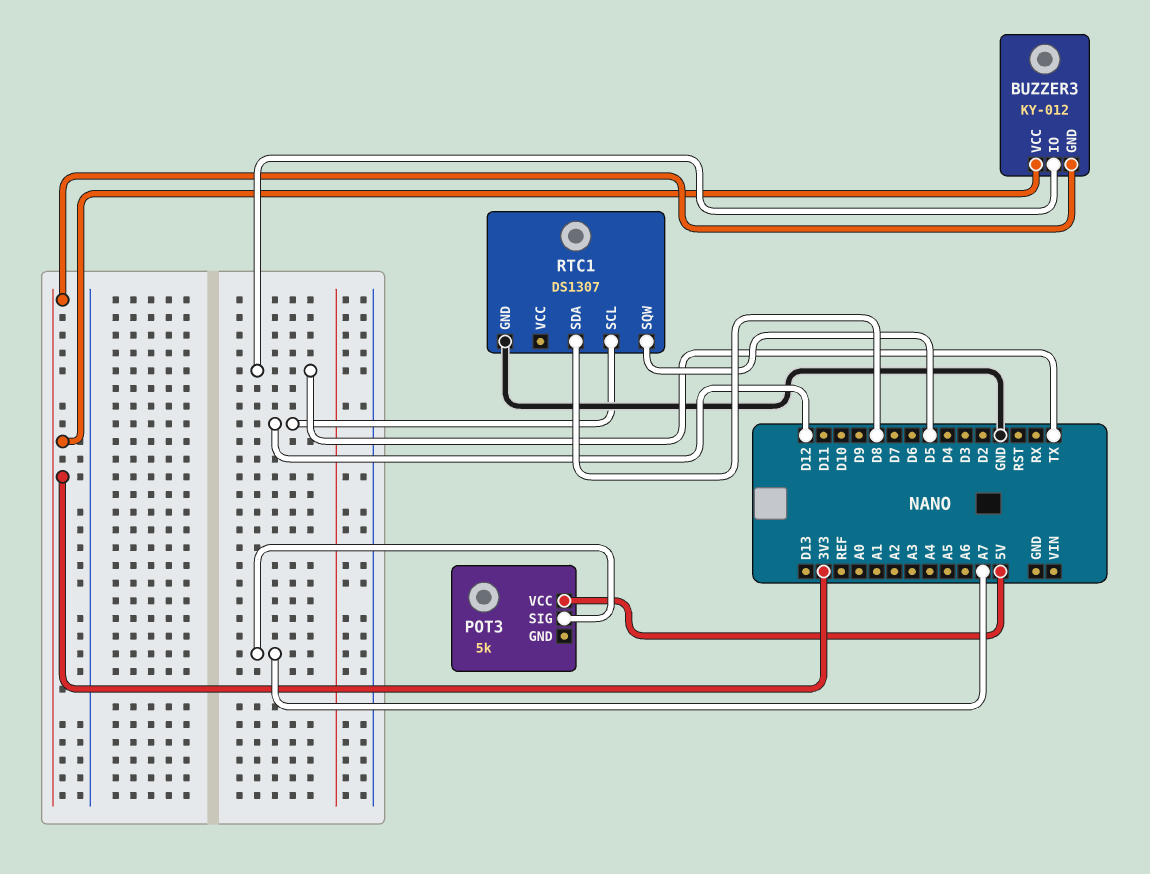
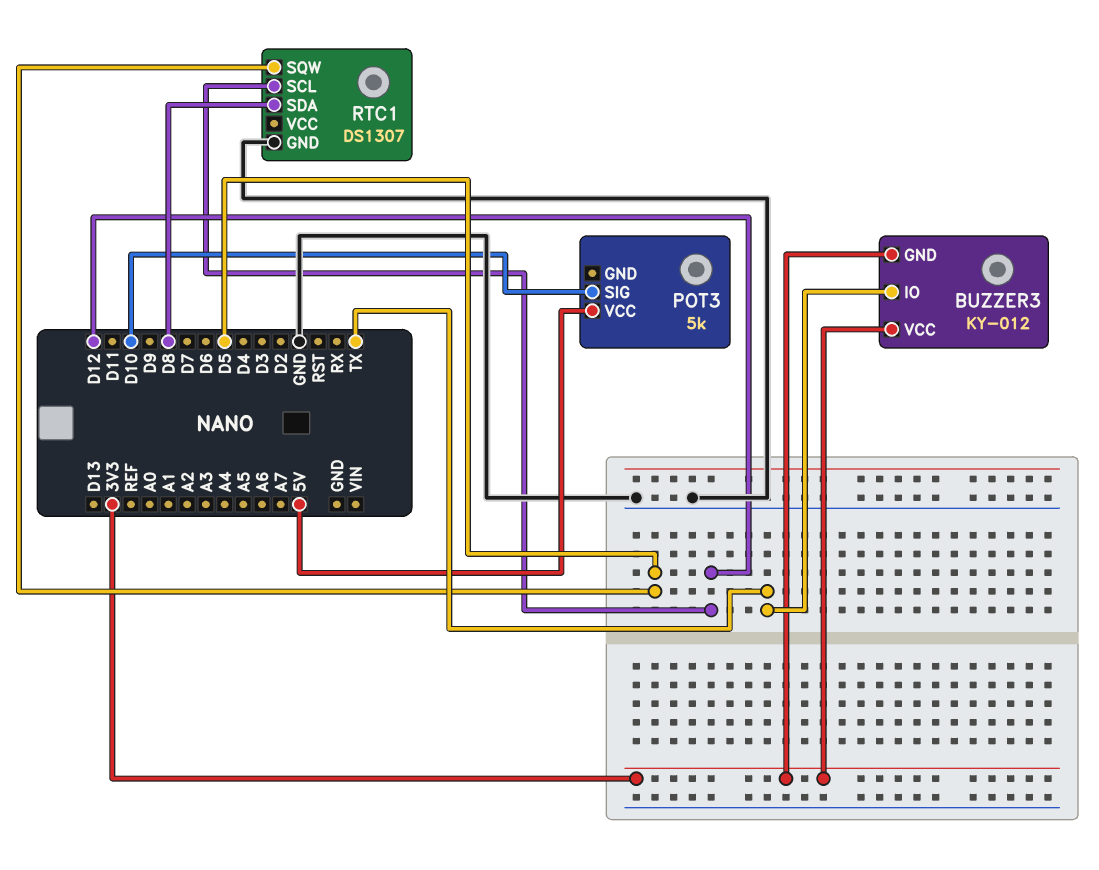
POT3 pin SIG: A7 -> D10

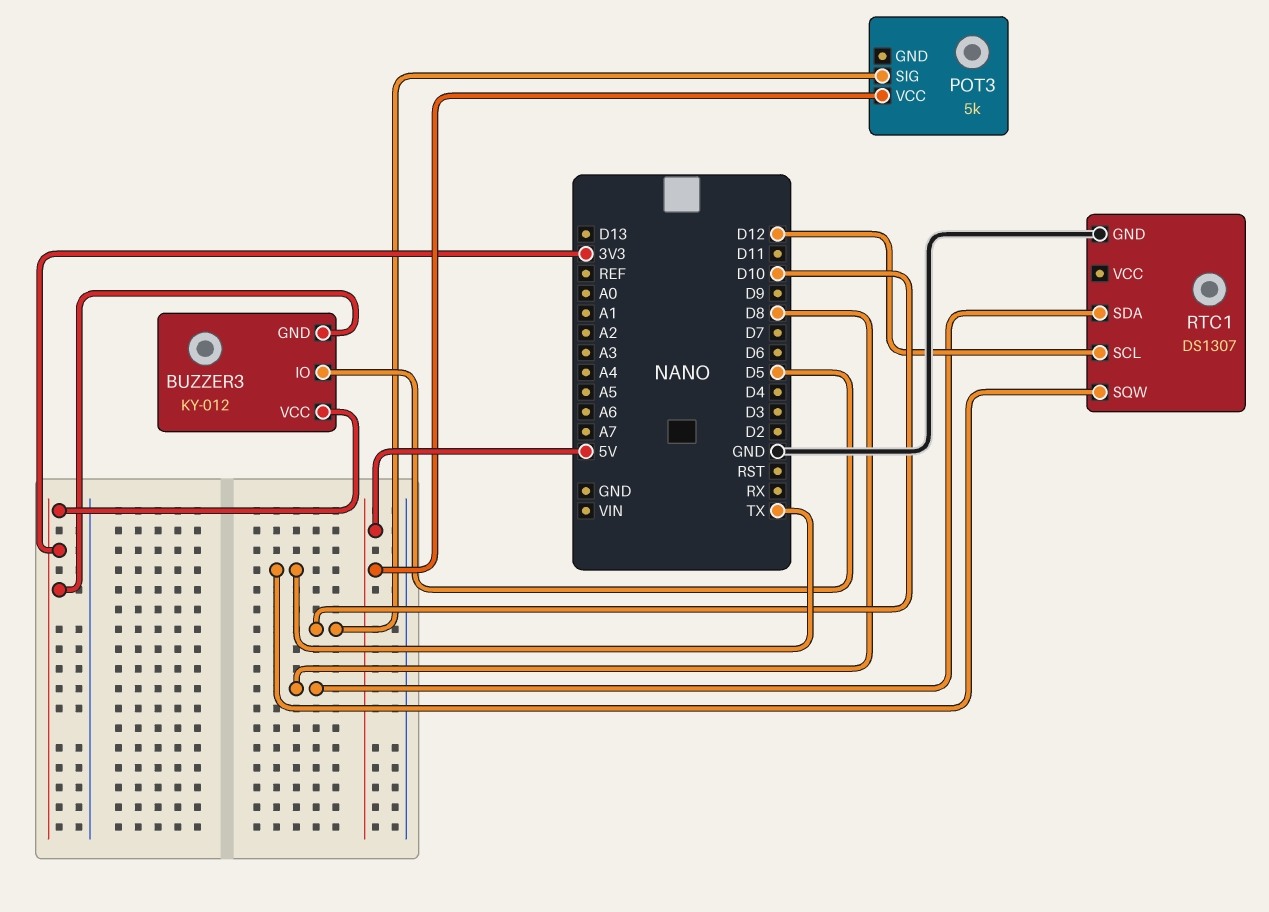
BUZZER3 pin IO: TX -> D5
RTC1 pin SQW: D5 -> TX

